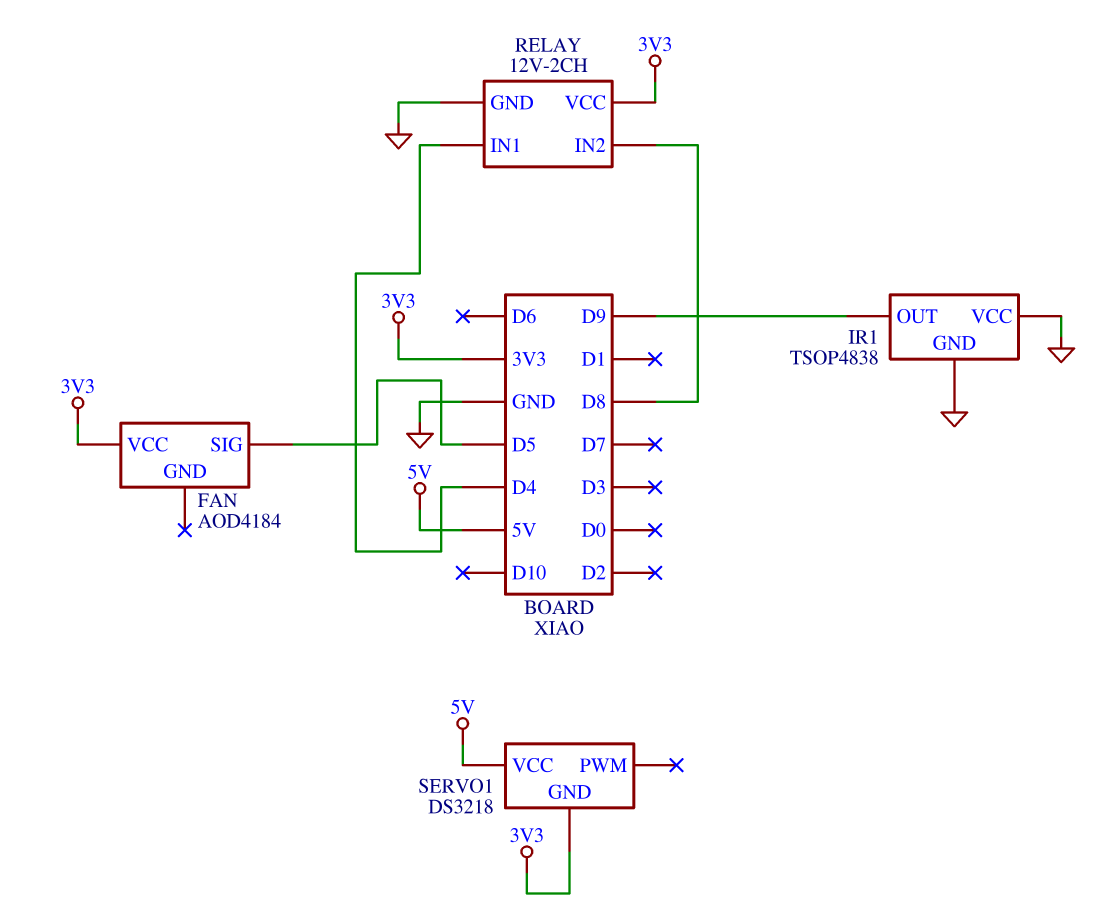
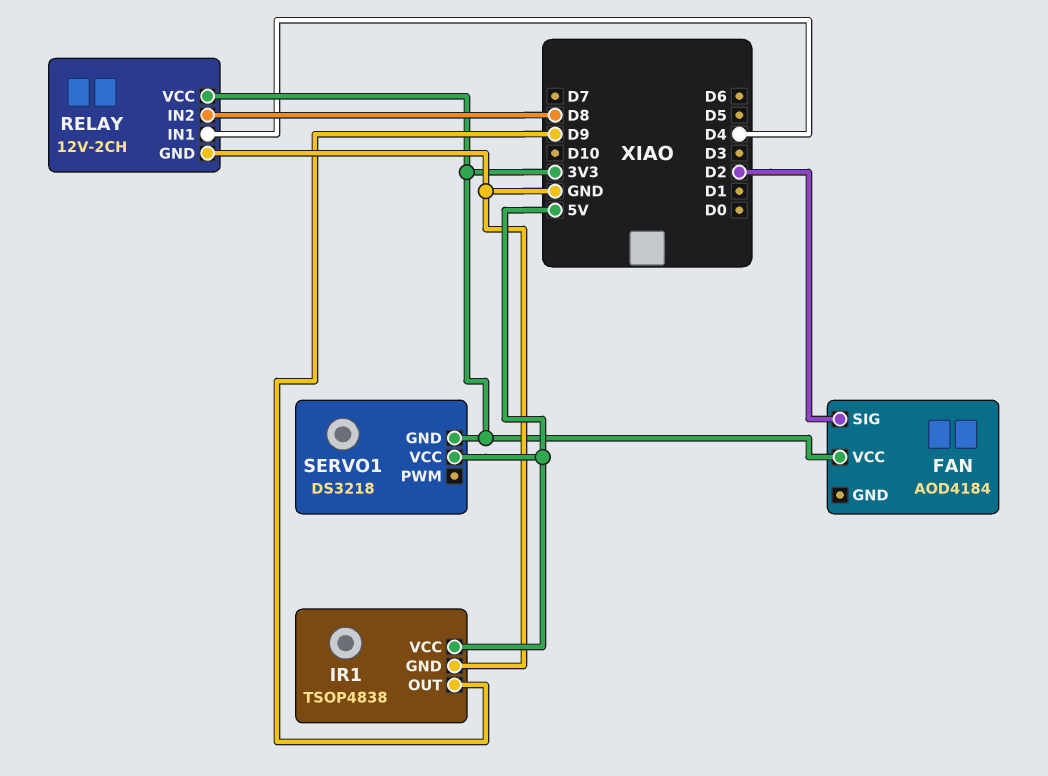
FAN pin SIG: D5 -> D2
IR1 pin VCC: GND -> 5V

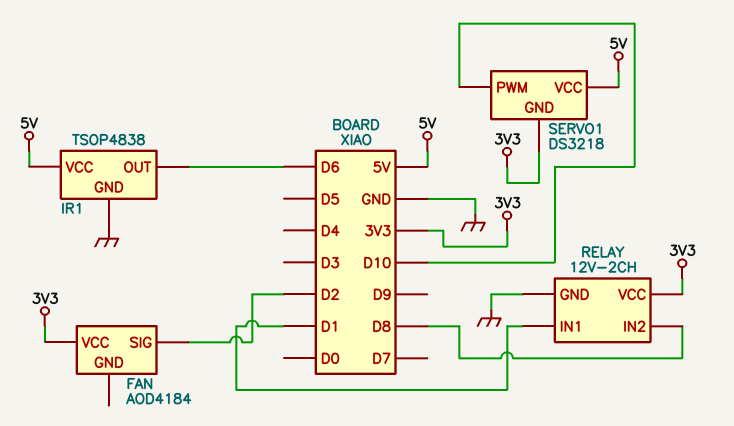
IR1 pin OUT: D9 -> D6
RELAY pin IN1: D4 -> D1
SERVO1 pin PWM: none -> D10

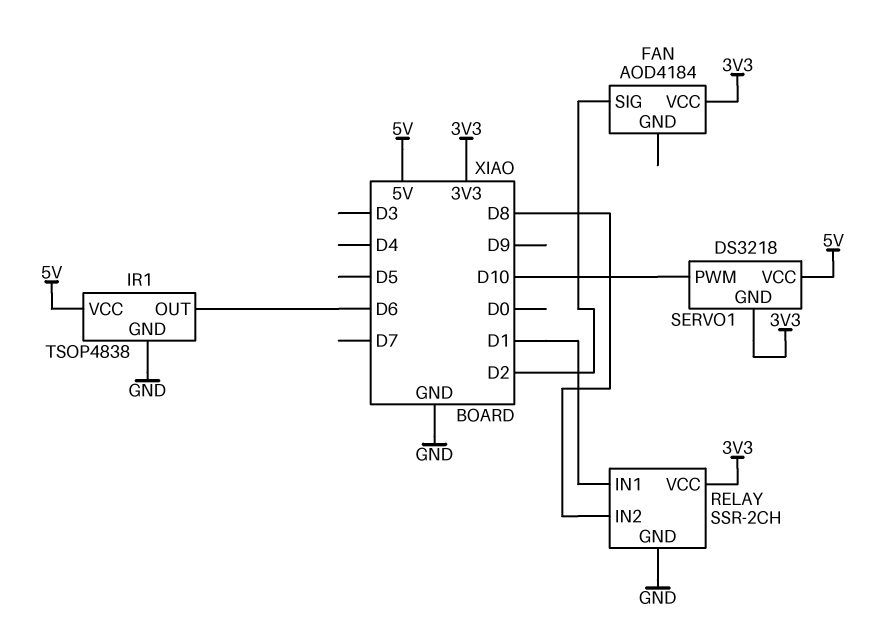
RELAY: 12V-2CH -> SSR-2CH

